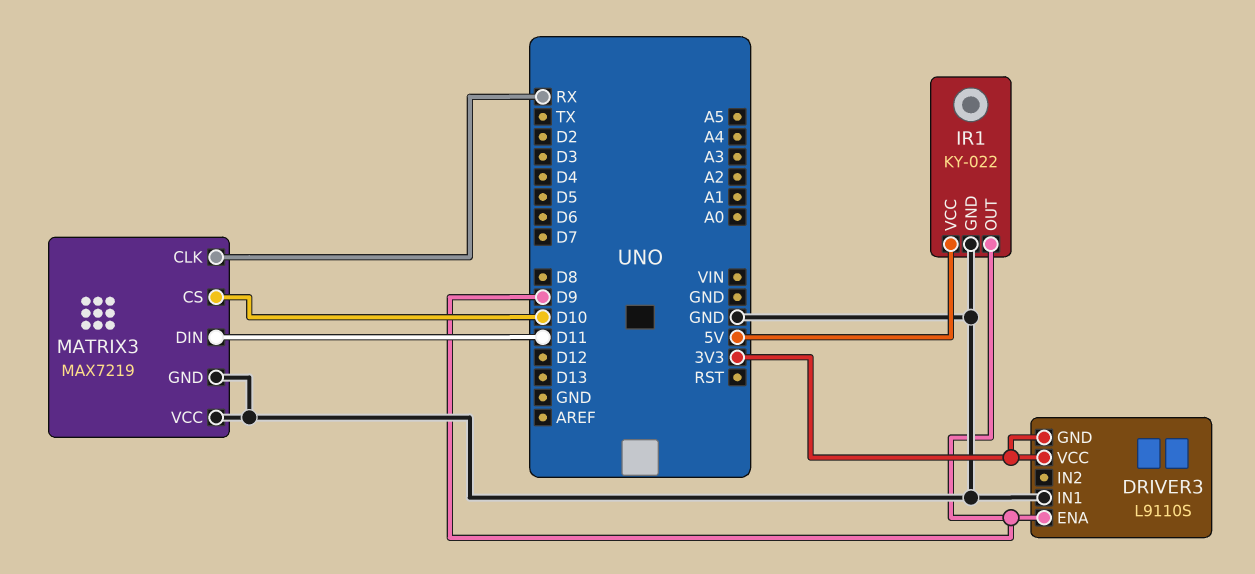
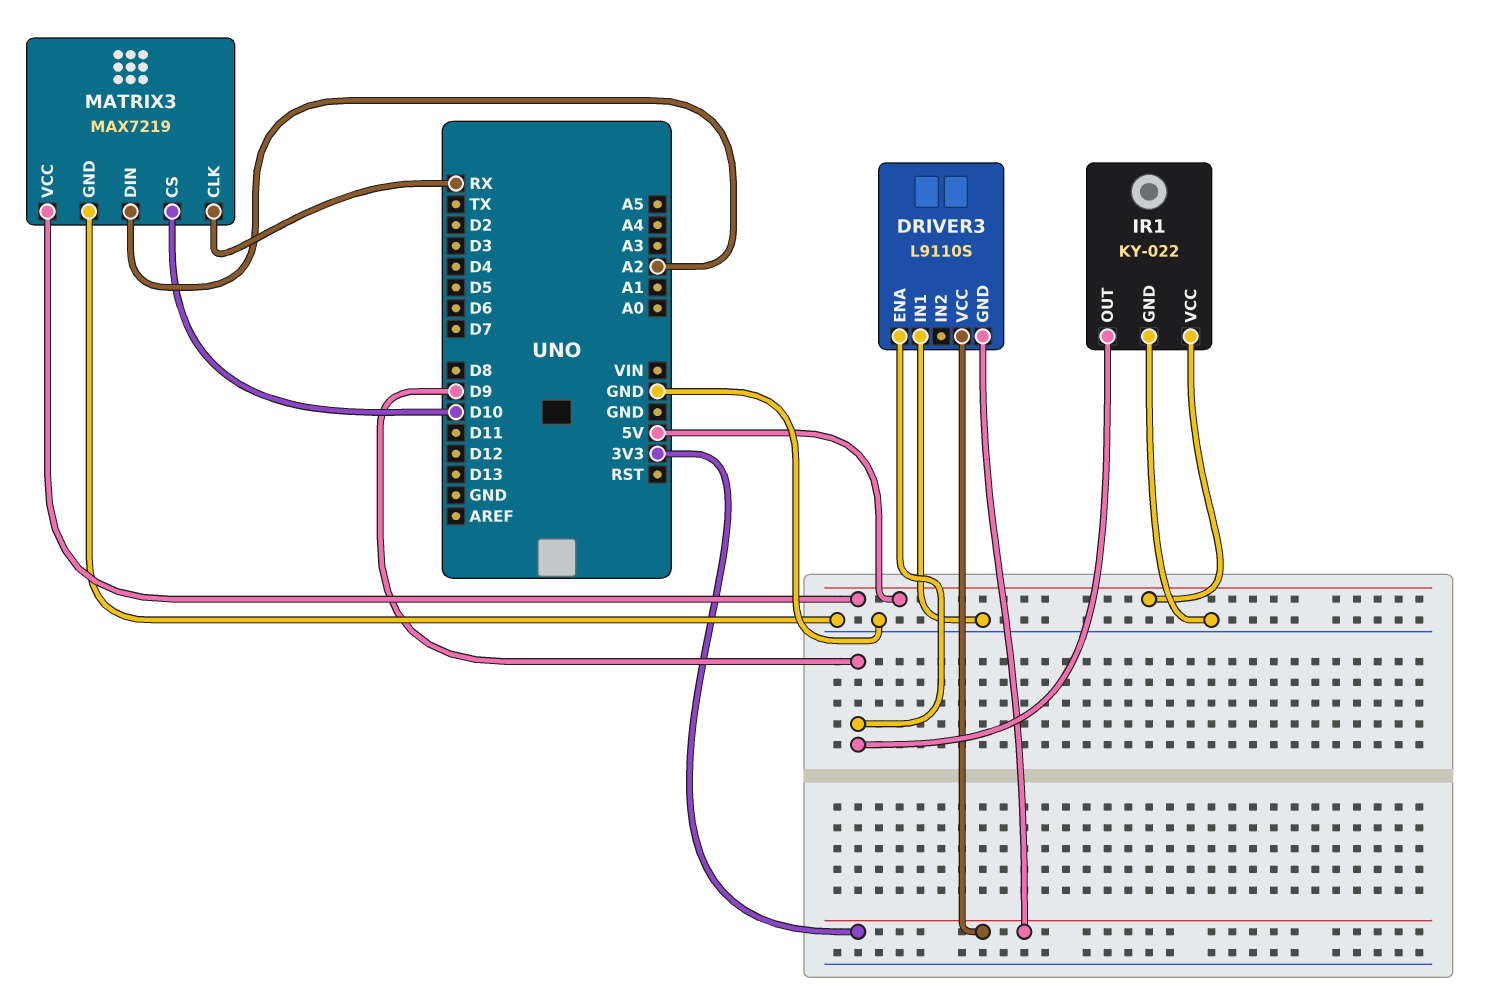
MATRIX3 pin DIN: D11 -> A2
MATRIX3 pin VCC: GND -> 5V

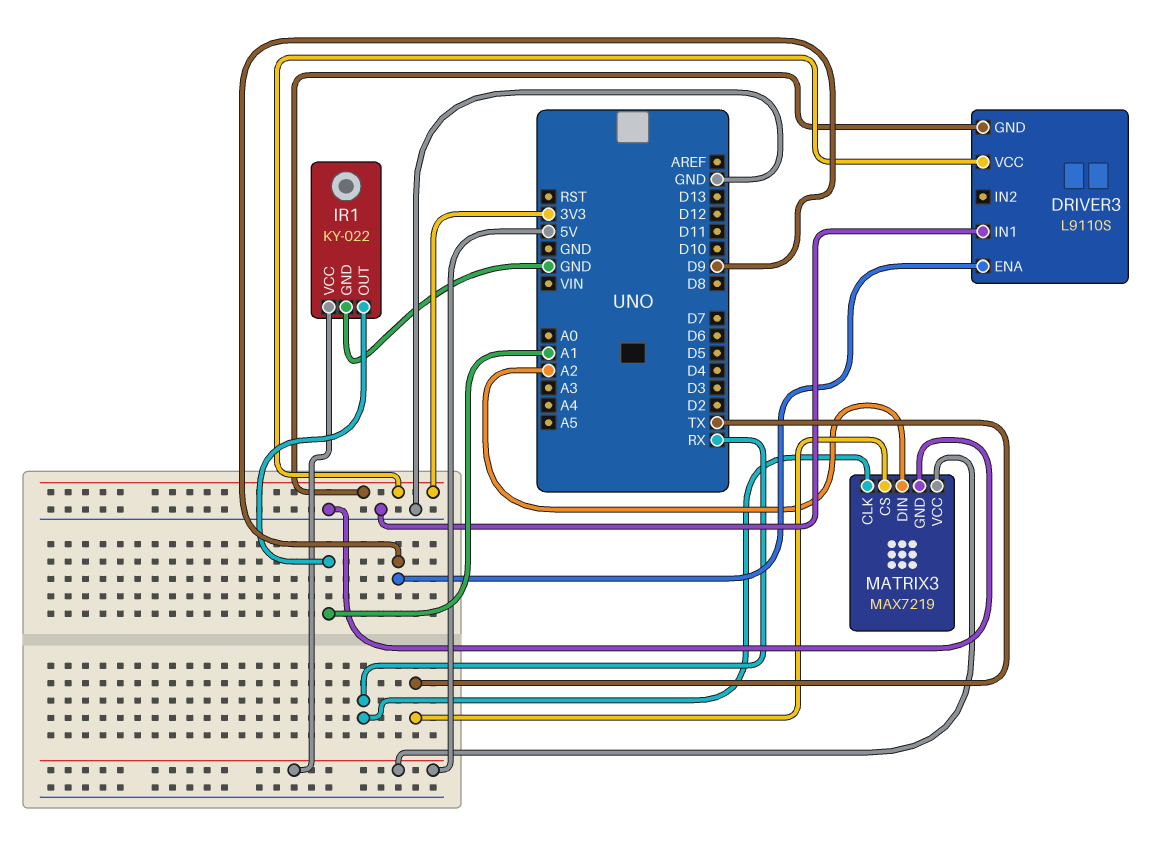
IR1 pin OUT: D9 -> A1
MATRIX3 pin CS: D10 -> TX

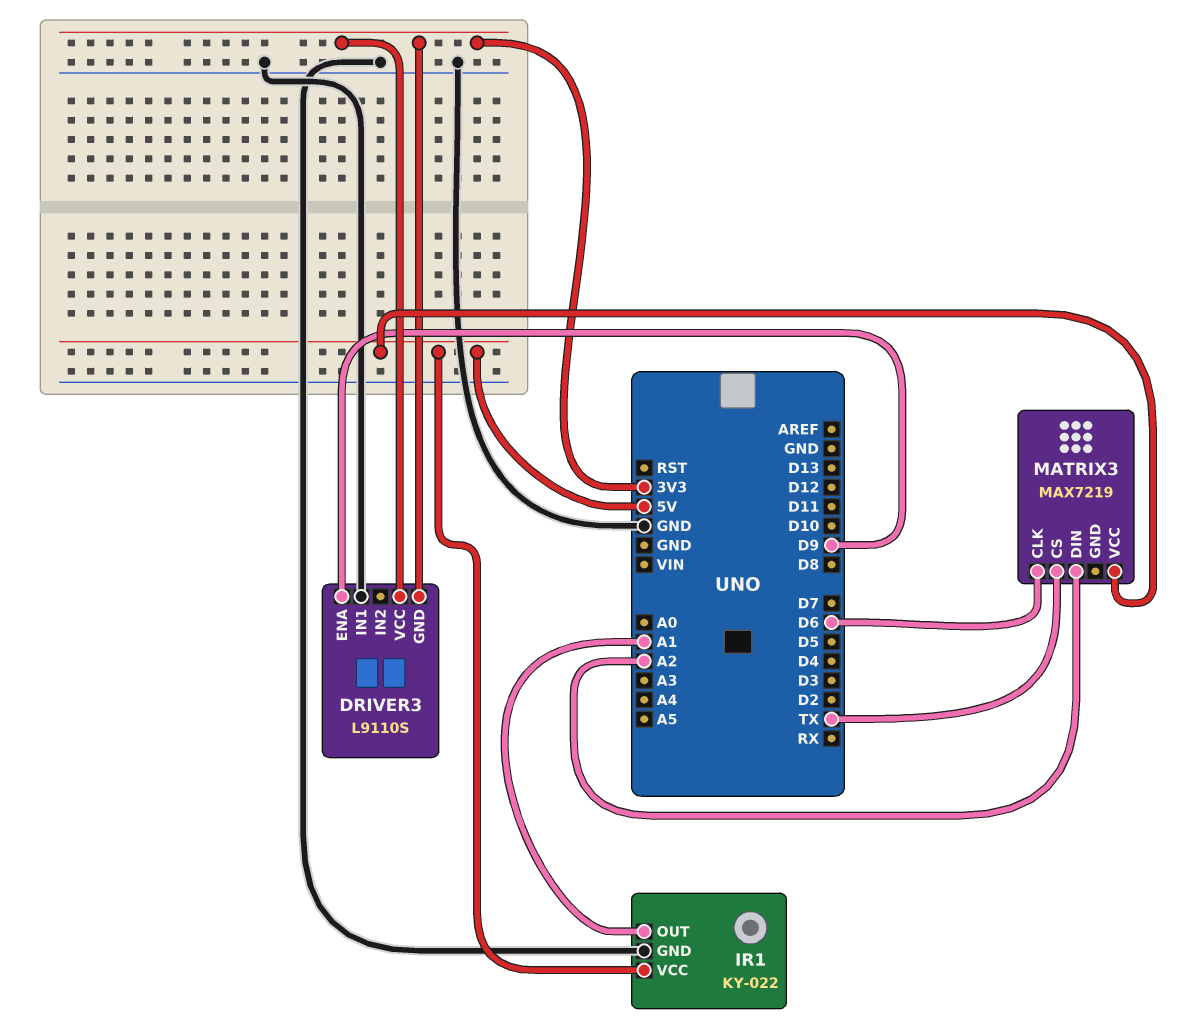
MATRIX3 pin CLK: RX -> D6
MATRIX3 pin GND: GND -> none

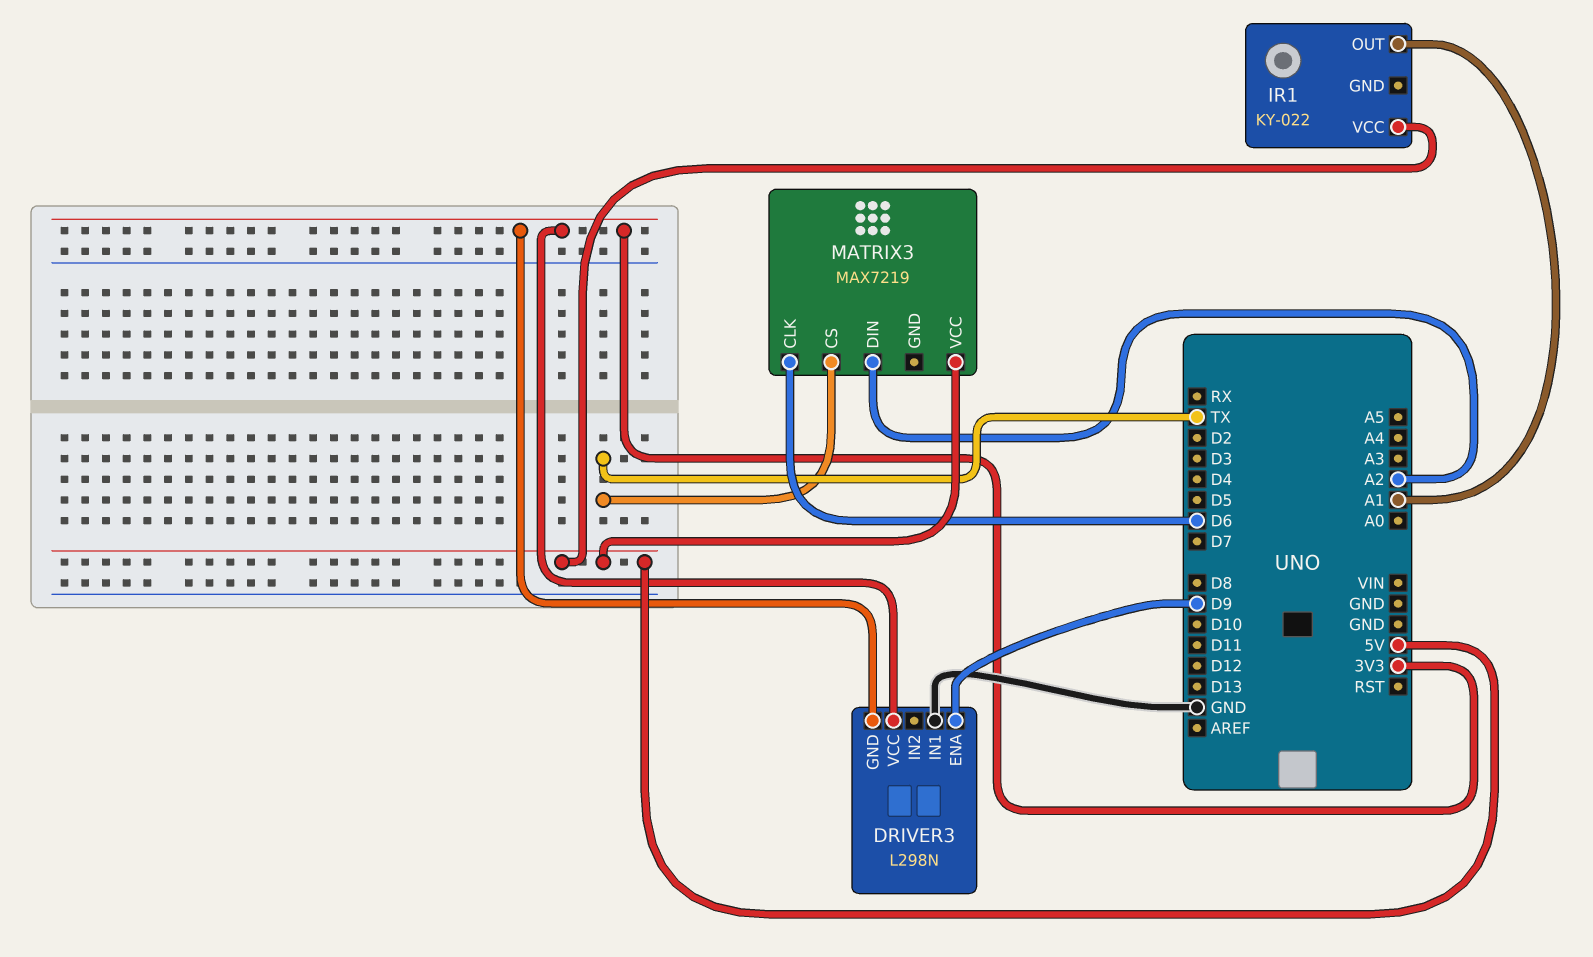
DRIVER3: L9110S -> L298N
IR1 pin GND: GND -> none

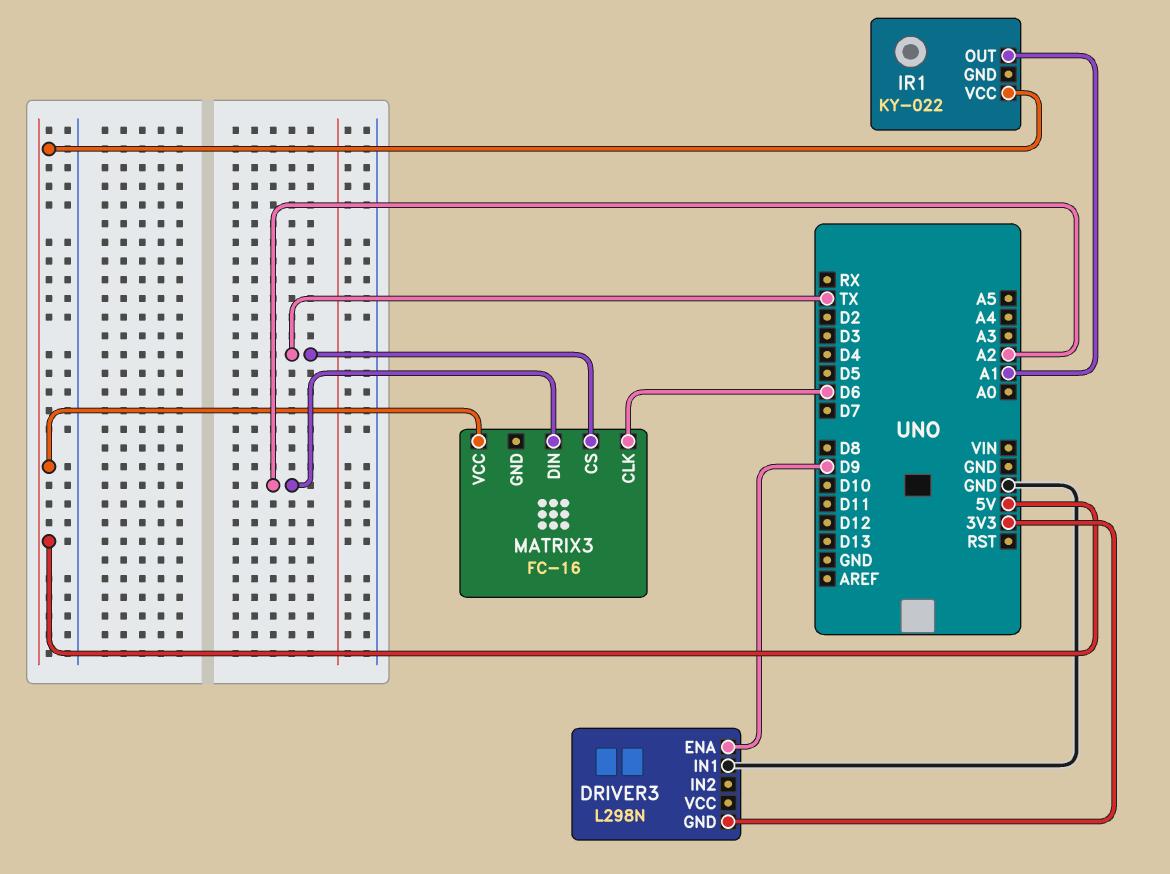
DRIVER3 pin VCC: 3V3 -> none
MATRIX3: MAX7219 -> FC-16

